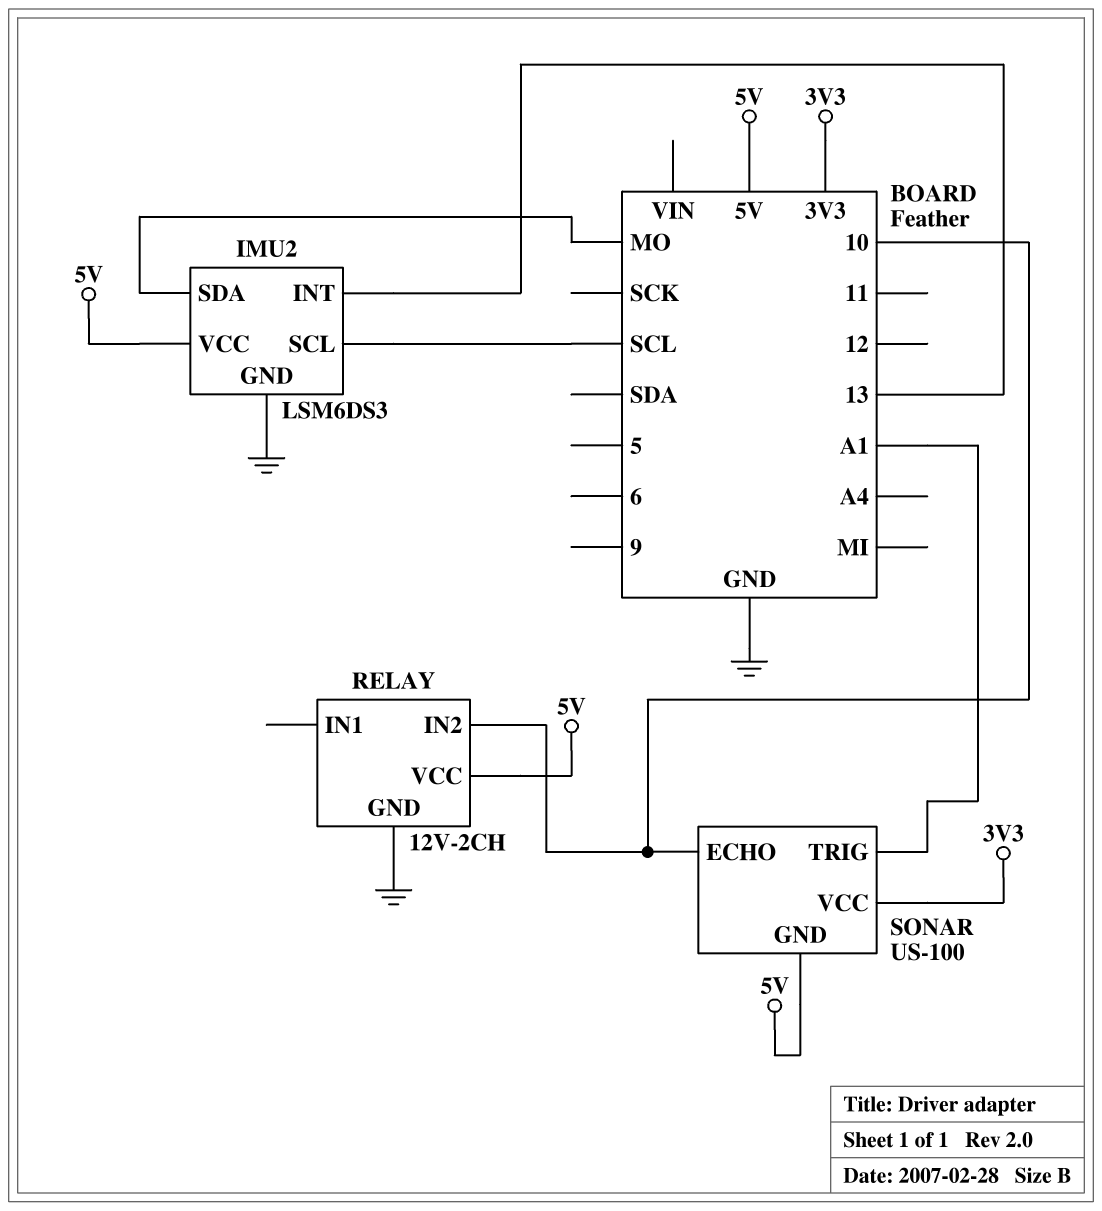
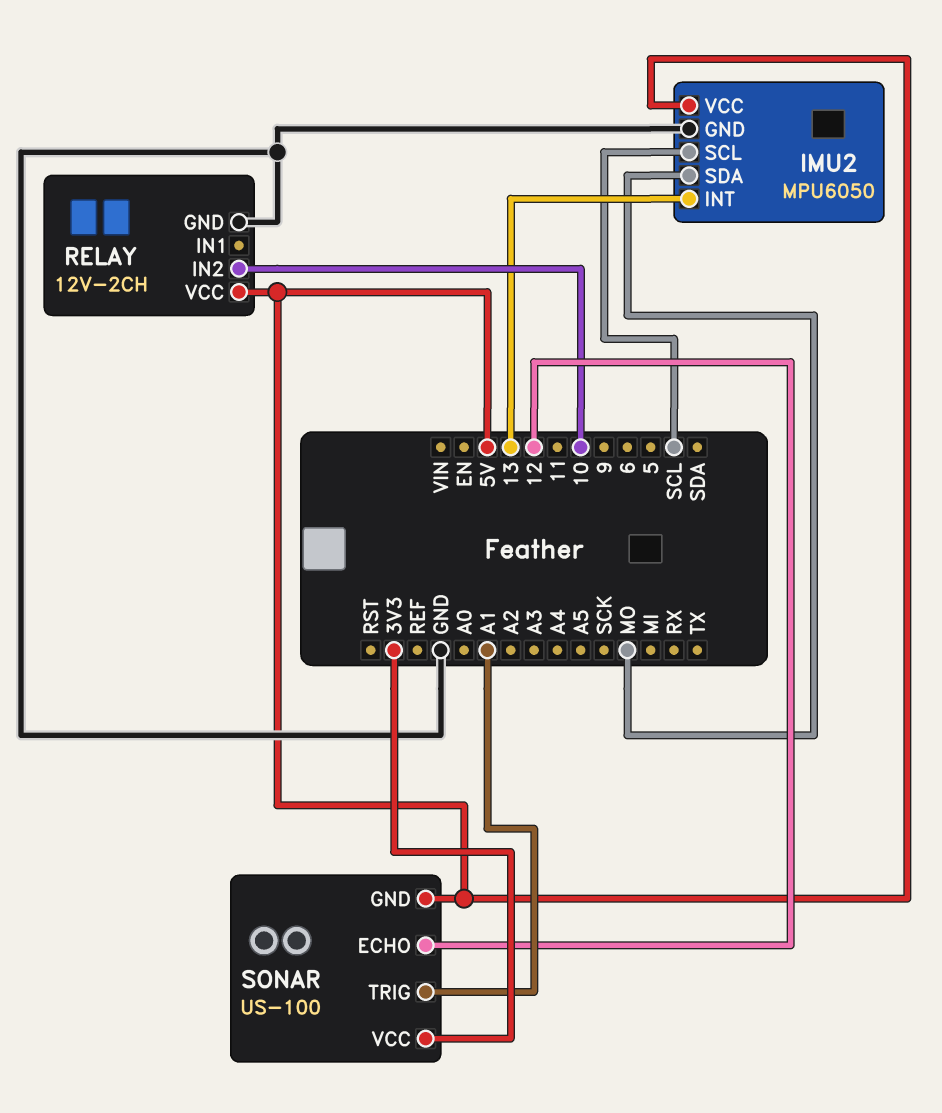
IMU2: LSM6DS3 -> MPU6050
SONAR pin ECHO: 10 -> 12

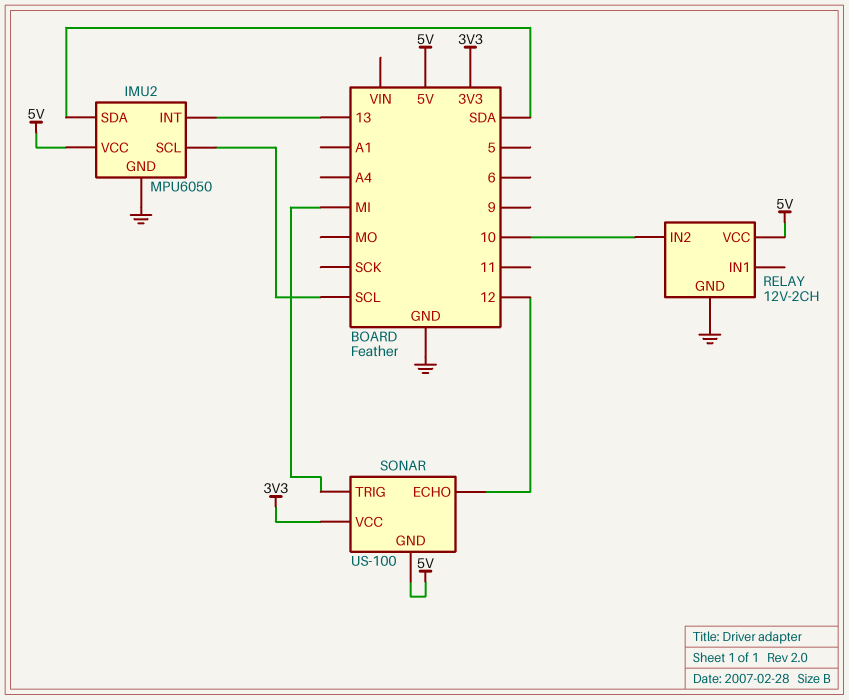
IMU2 pin SDA: MO -> SDA
SONAR pin TRIG: A1 -> MI

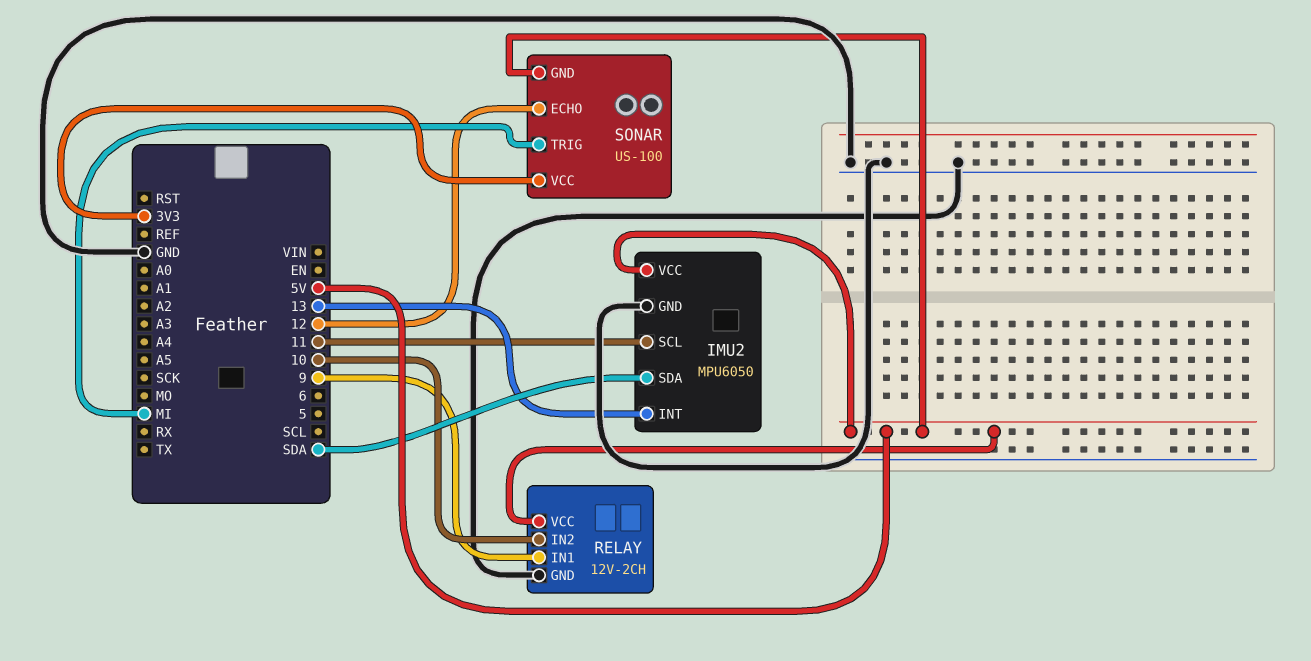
IMU2 pin SCL: SCL -> 11
RELAY pin IN1: none -> 9

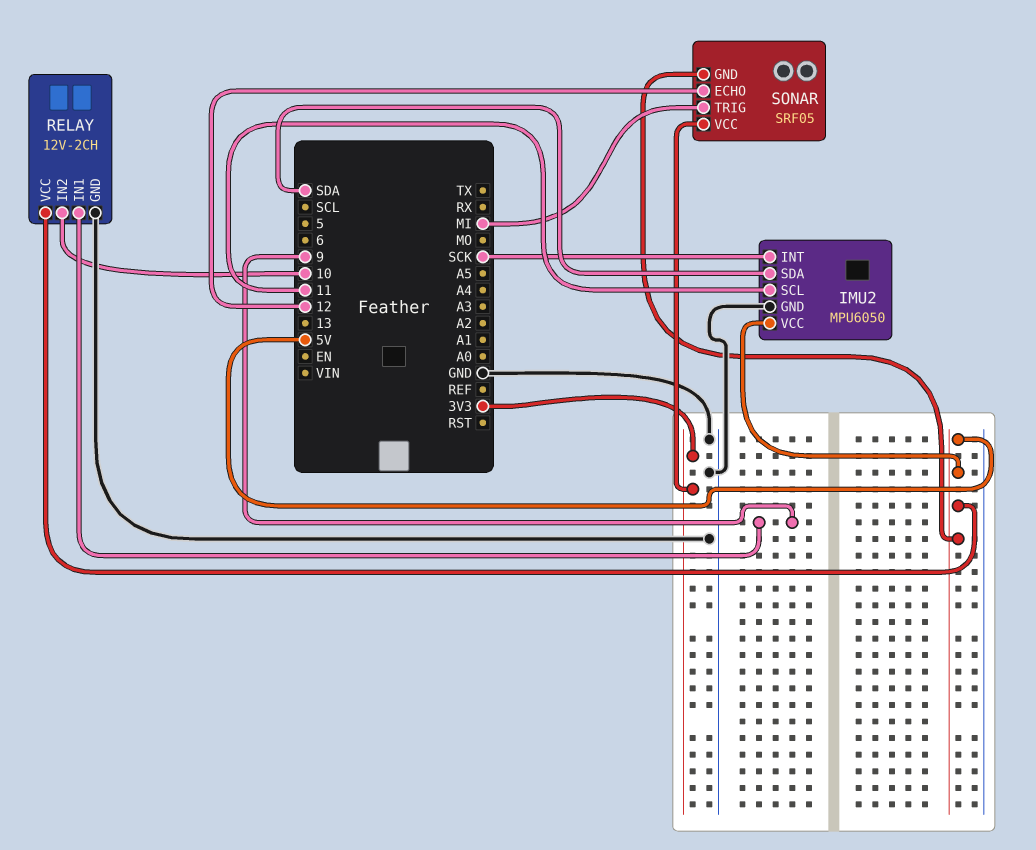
IMU2 pin INT: 13 -> SCK
SONAR: US-100 -> SRF05

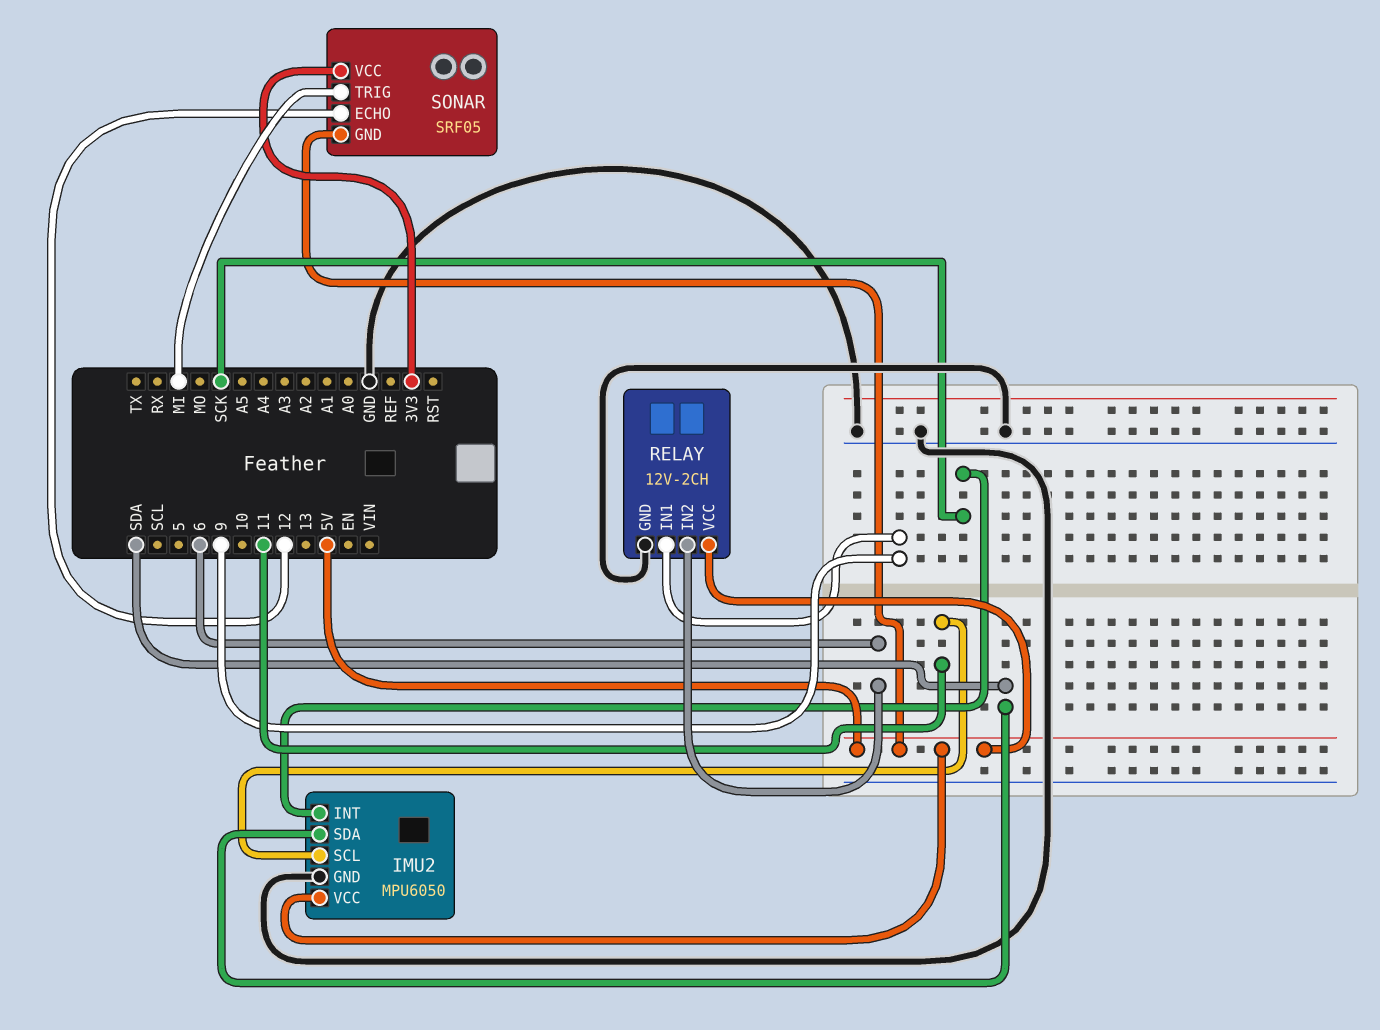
RELAY pin IN2: 10 -> 6

